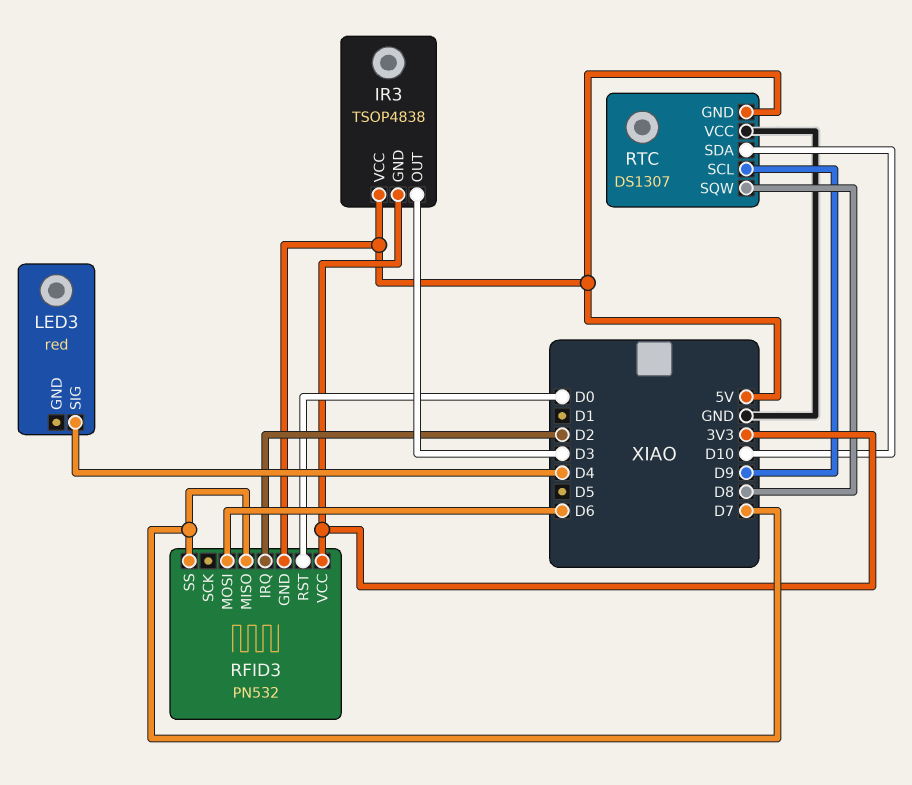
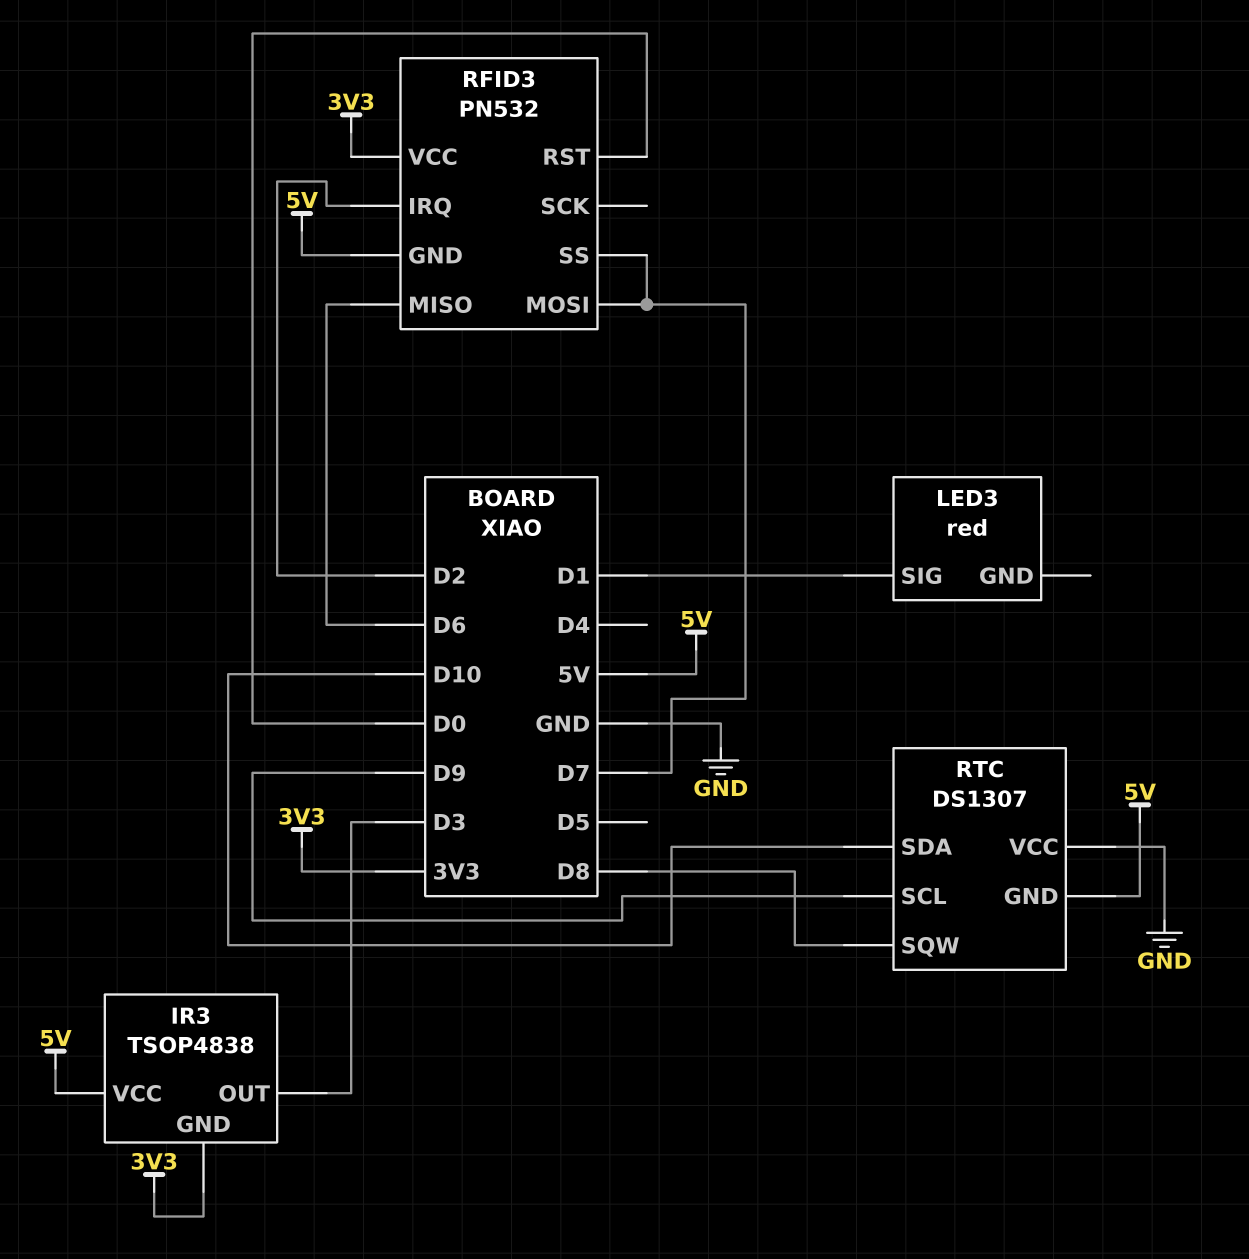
LED3 pin SIG: D4 -> D1
RFID3 pin MISO: D7 -> D6
RFID3 pin MOSI: D6 -> D7

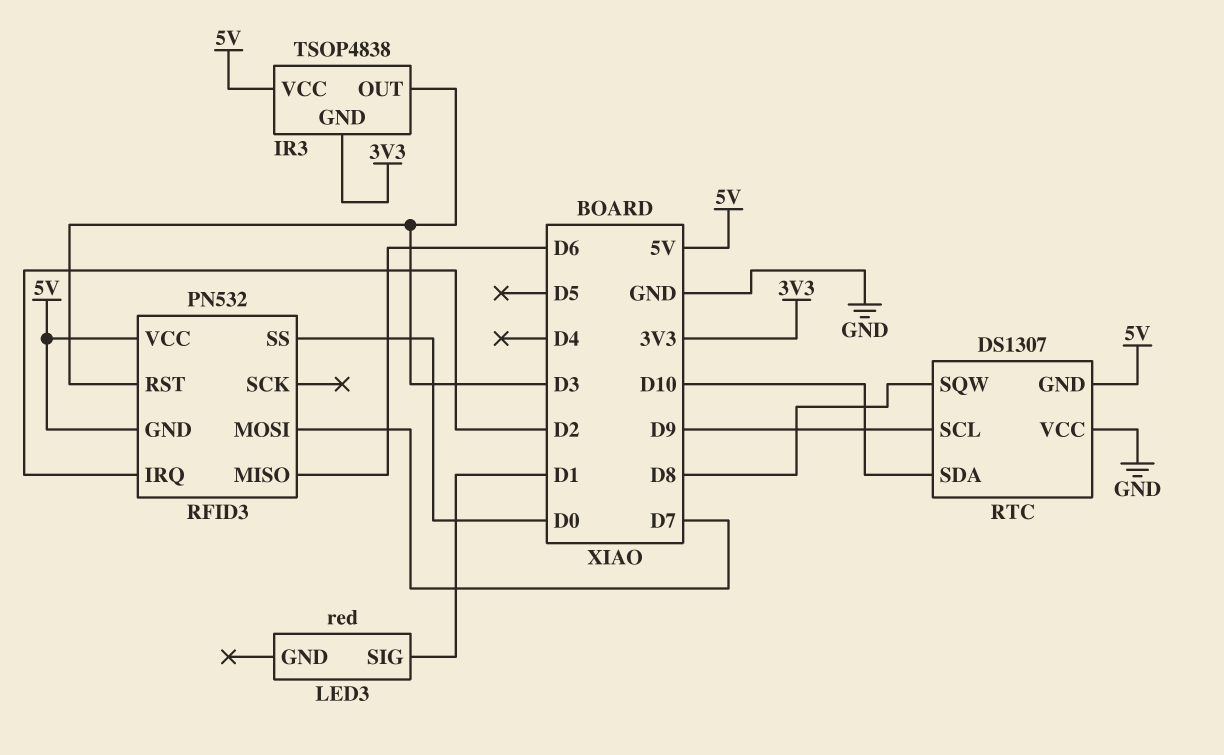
RFID3 pin RST: D0 -> D3
RFID3 pin SS: D7 -> D0
RFID3 pin VCC: 3V3 -> 5V

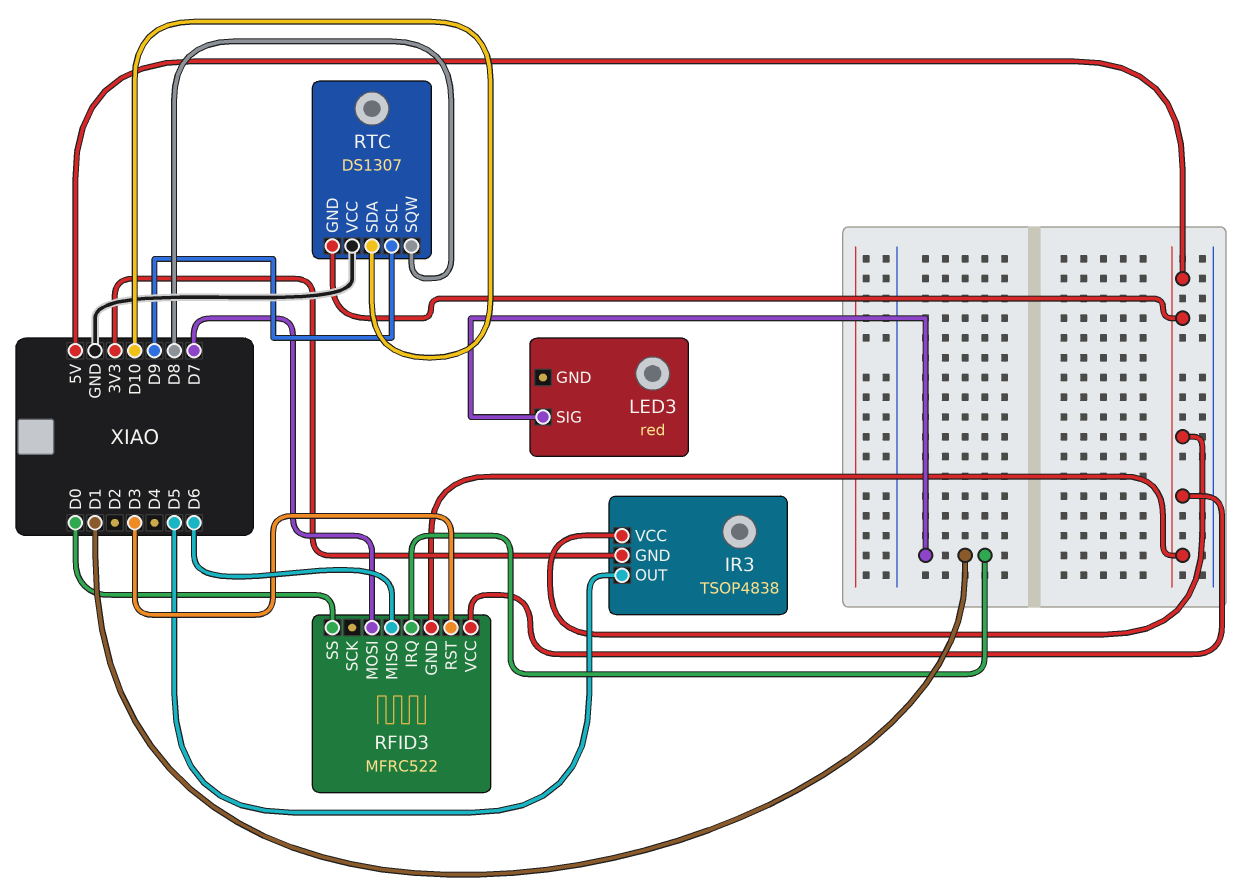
IR3 pin OUT: D3 -> D5
RFID3: PN532 -> MFRC522
RFID3 pin IRQ: D2 -> D1

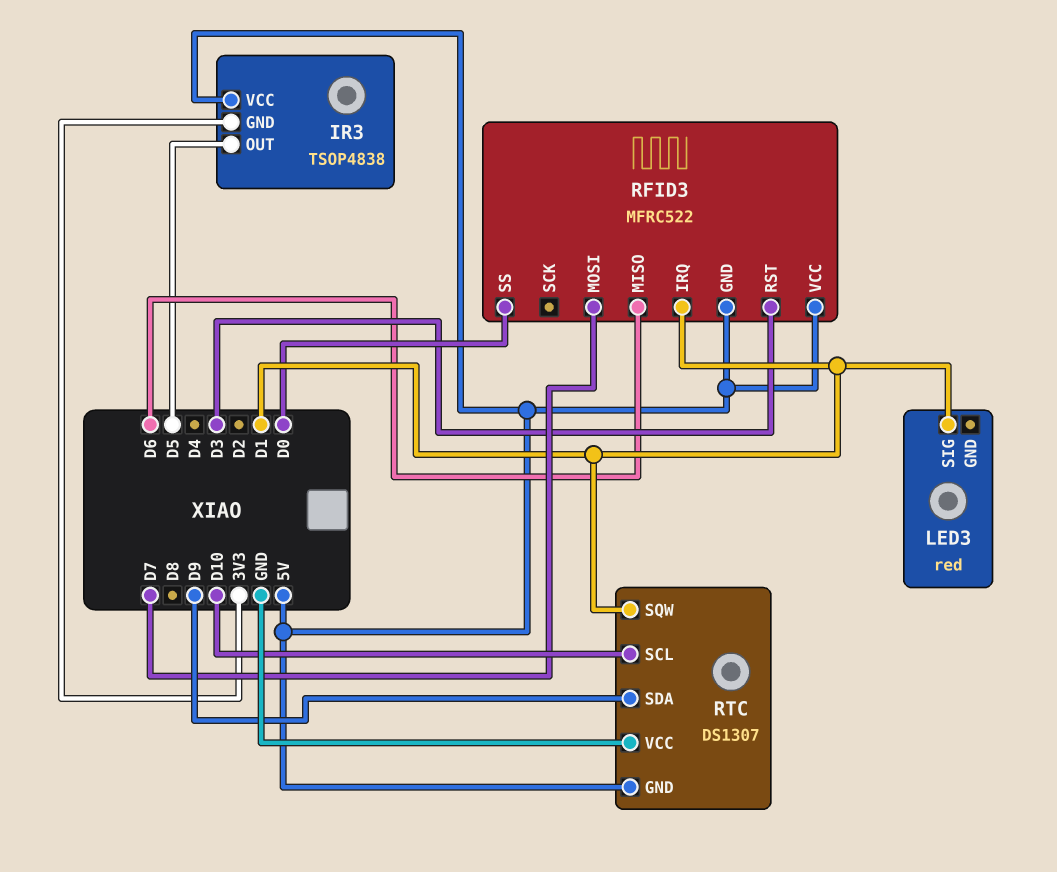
RTC pin SCL: D9 -> D10
RTC pin SDA: D10 -> D9
RTC pin SQW: D8 -> D1

